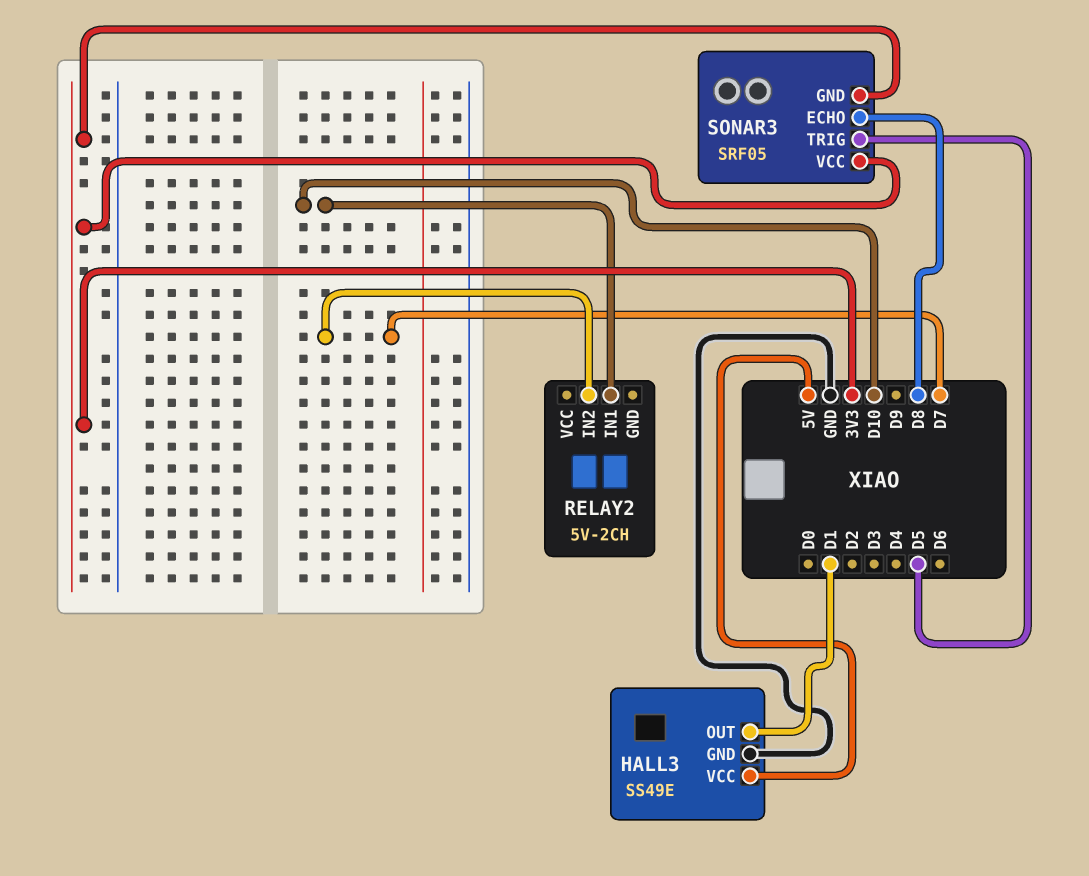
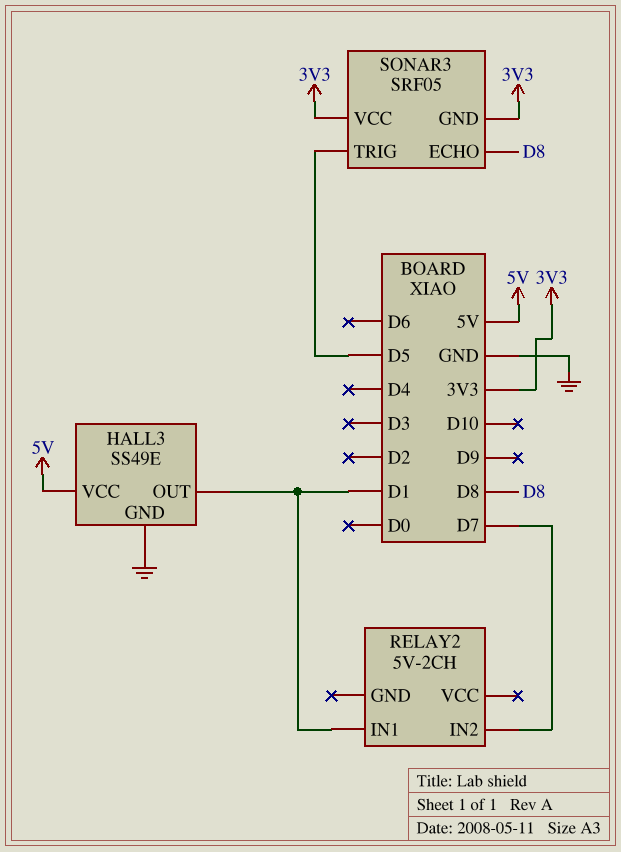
RELAY2 pin IN1: D10 -> D1

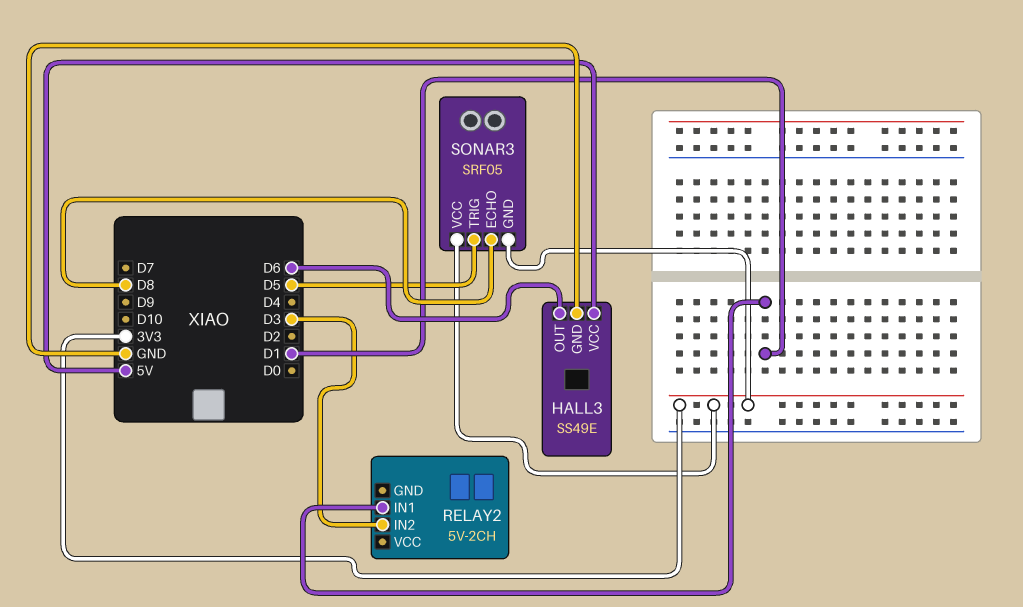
HALL3 pin OUT: D1 -> D6
RELAY2 pin IN2: D7 -> D3

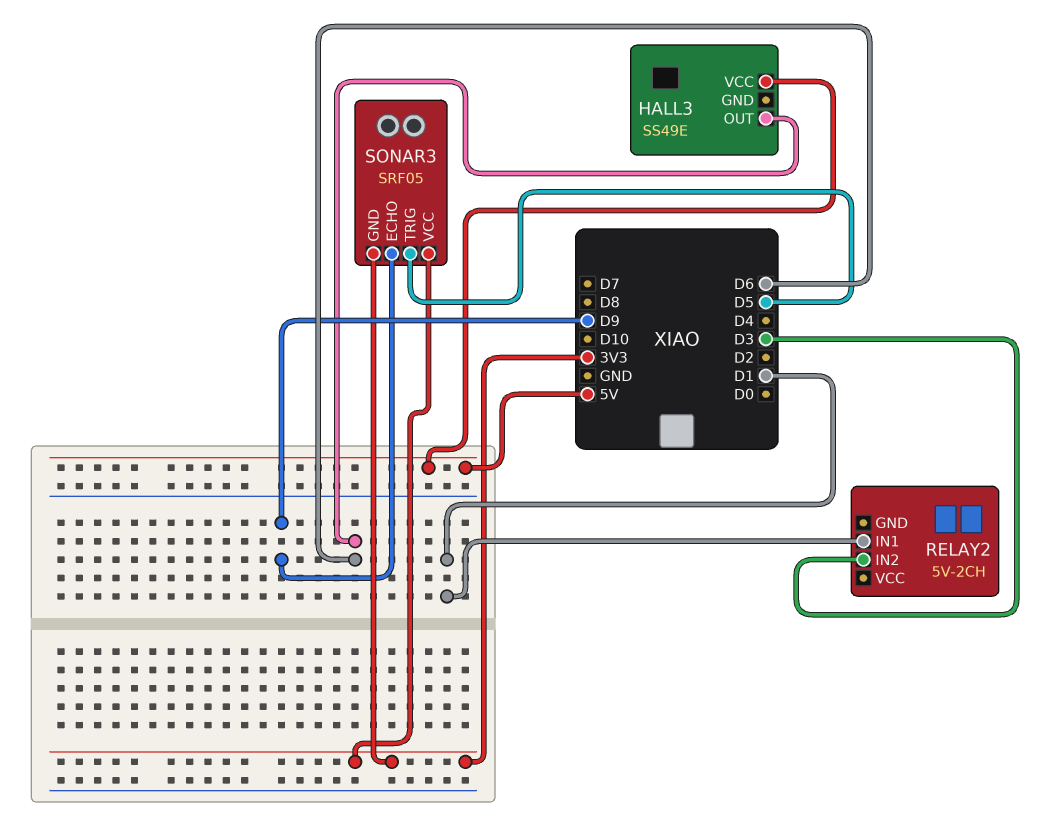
HALL3 pin GND: GND -> none
SONAR3 pin ECHO: D8 -> D9

